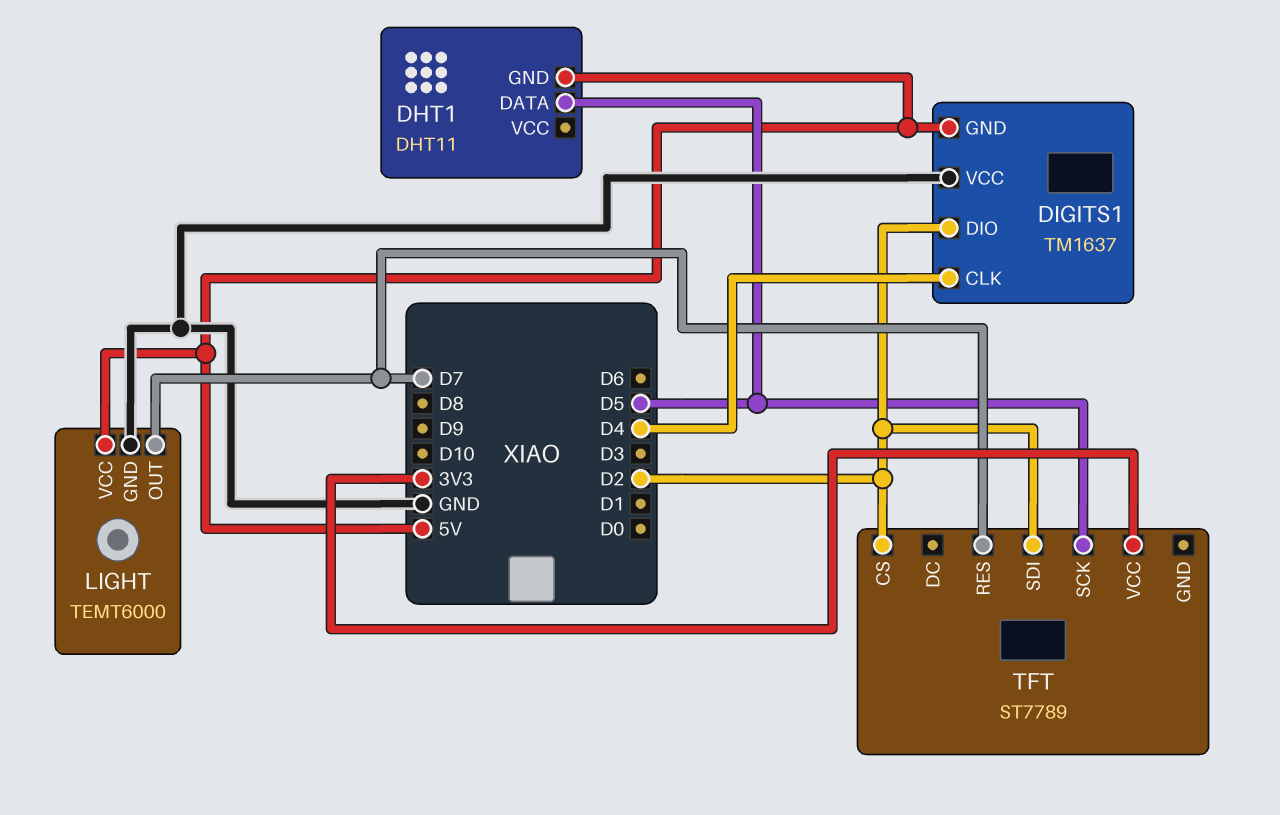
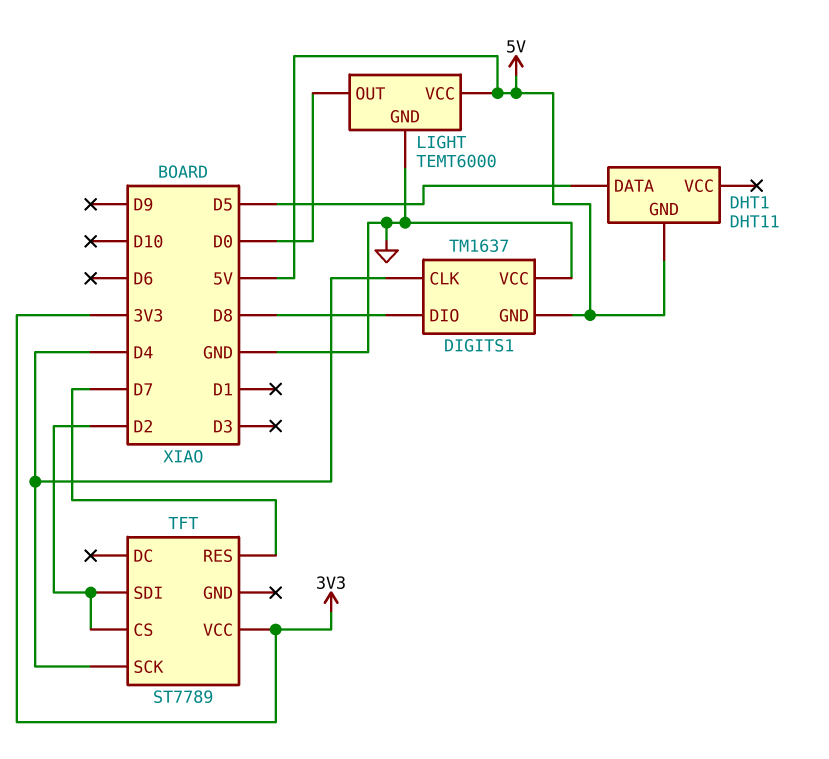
DIGITS1 pin DIO: D2 -> D8
LIGHT pin OUT: D7 -> D0
TFT pin SCK: D5 -> D4

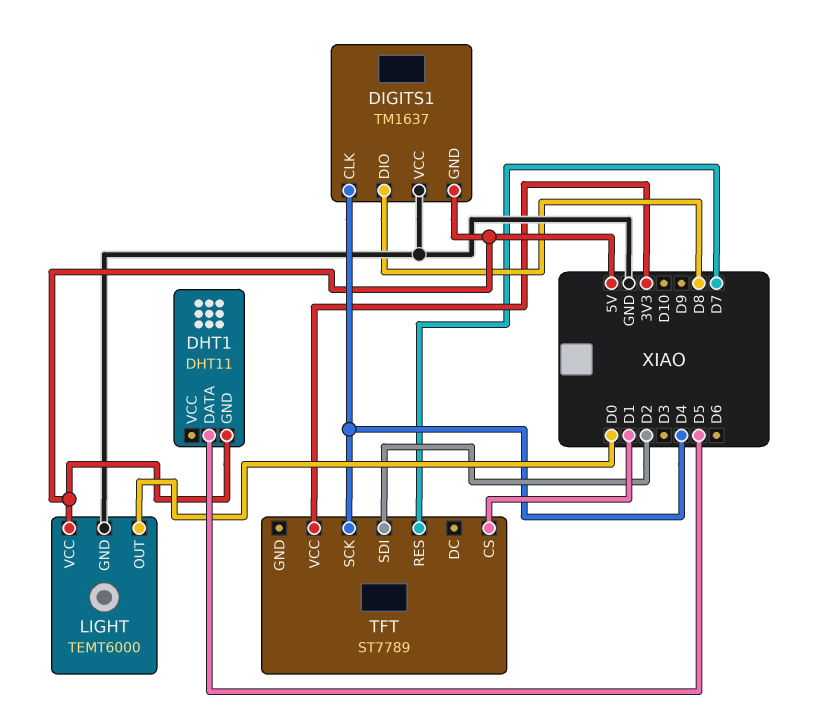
TFT pin CS: D2 -> D1

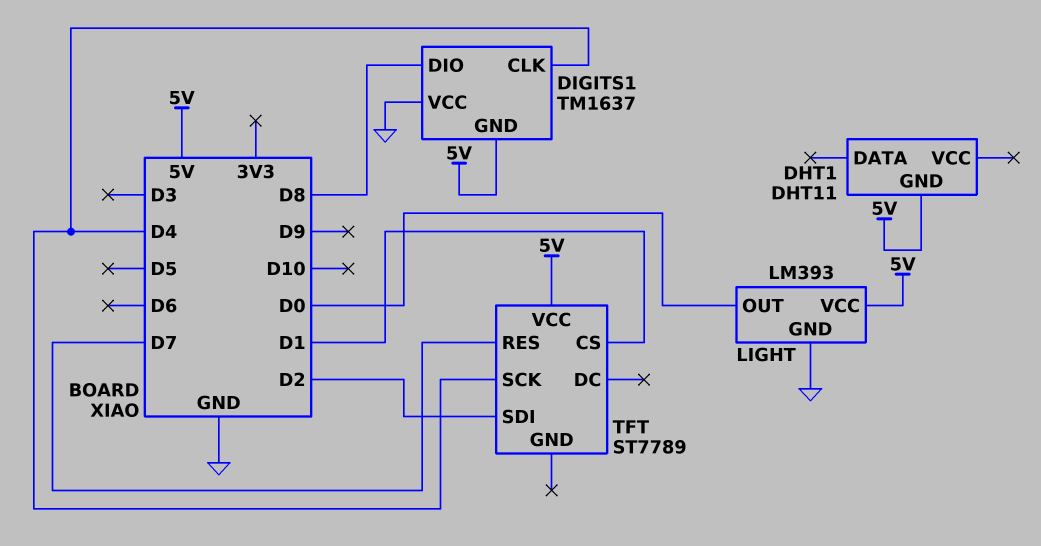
DHT1 pin DATA: D5 -> none
LIGHT: TEMT6000 -> LM393
TFT pin VCC: 3V3 -> 5V

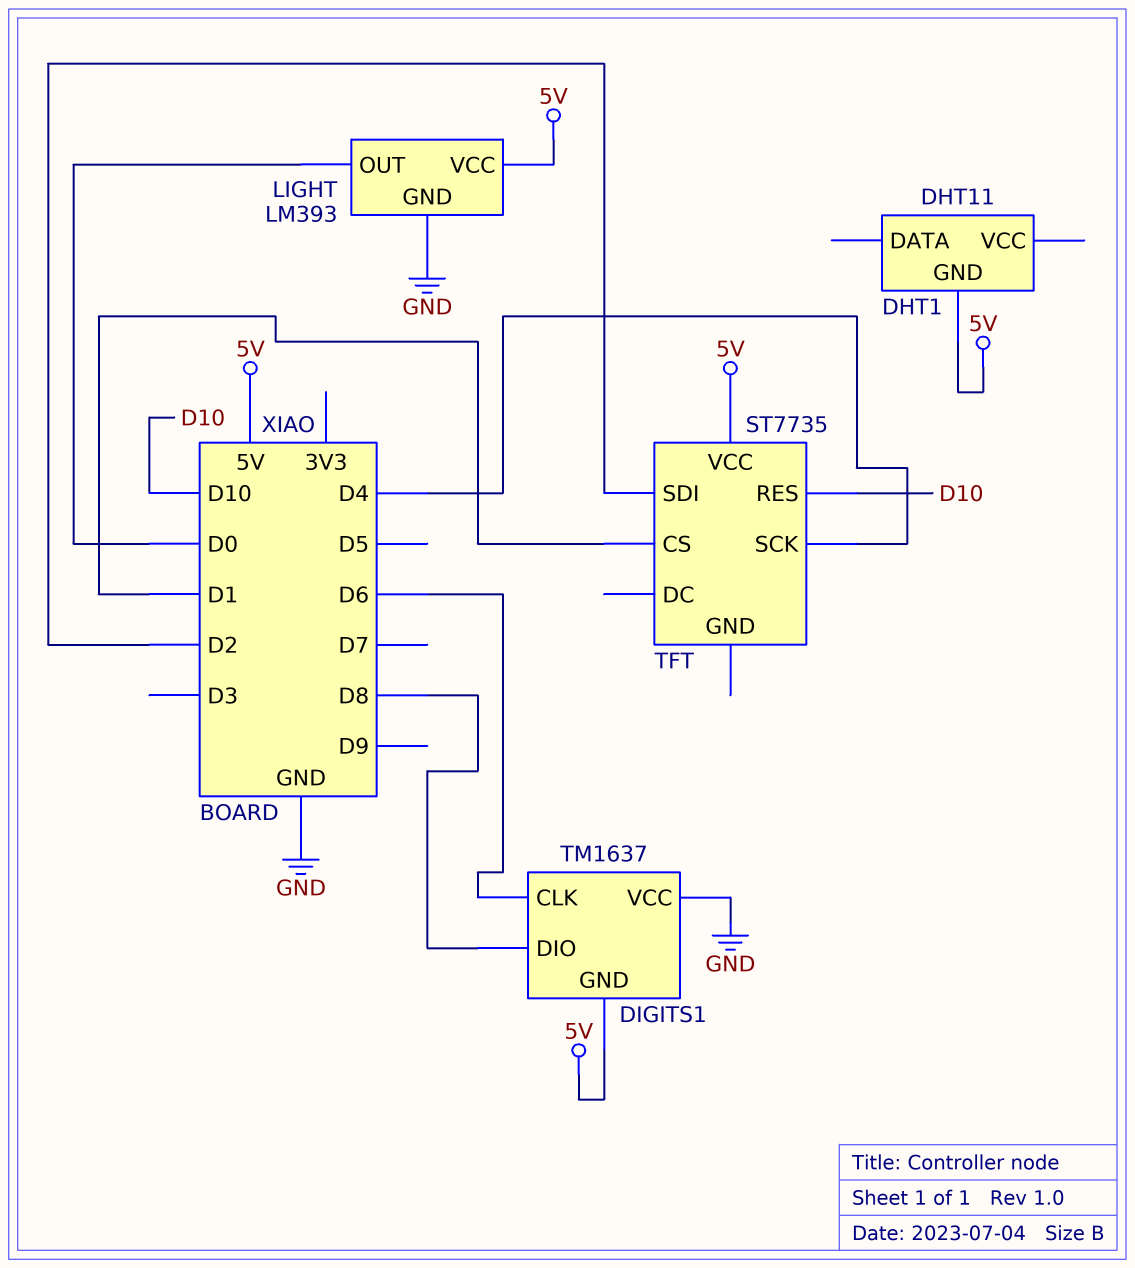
DIGITS1 pin CLK: D4 -> D6
TFT: ST7789 -> ST7735
TFT pin RES: D7 -> D10

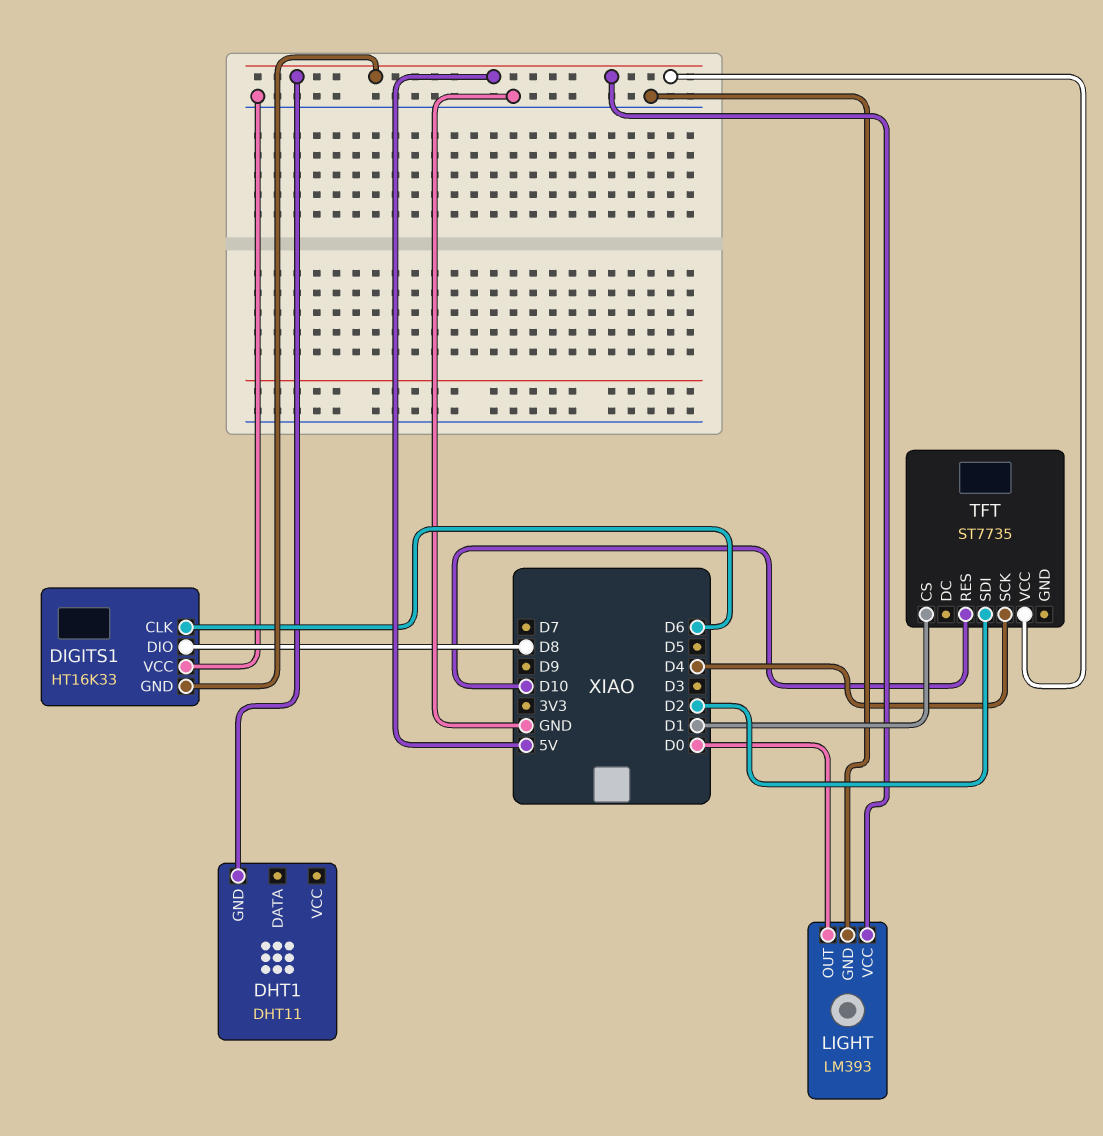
DIGITS1: TM1637 -> HT16K33

